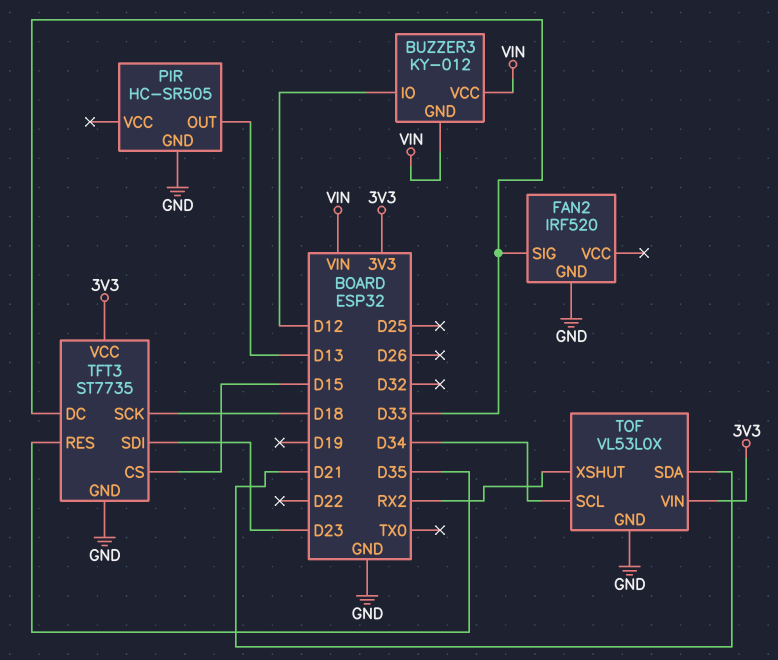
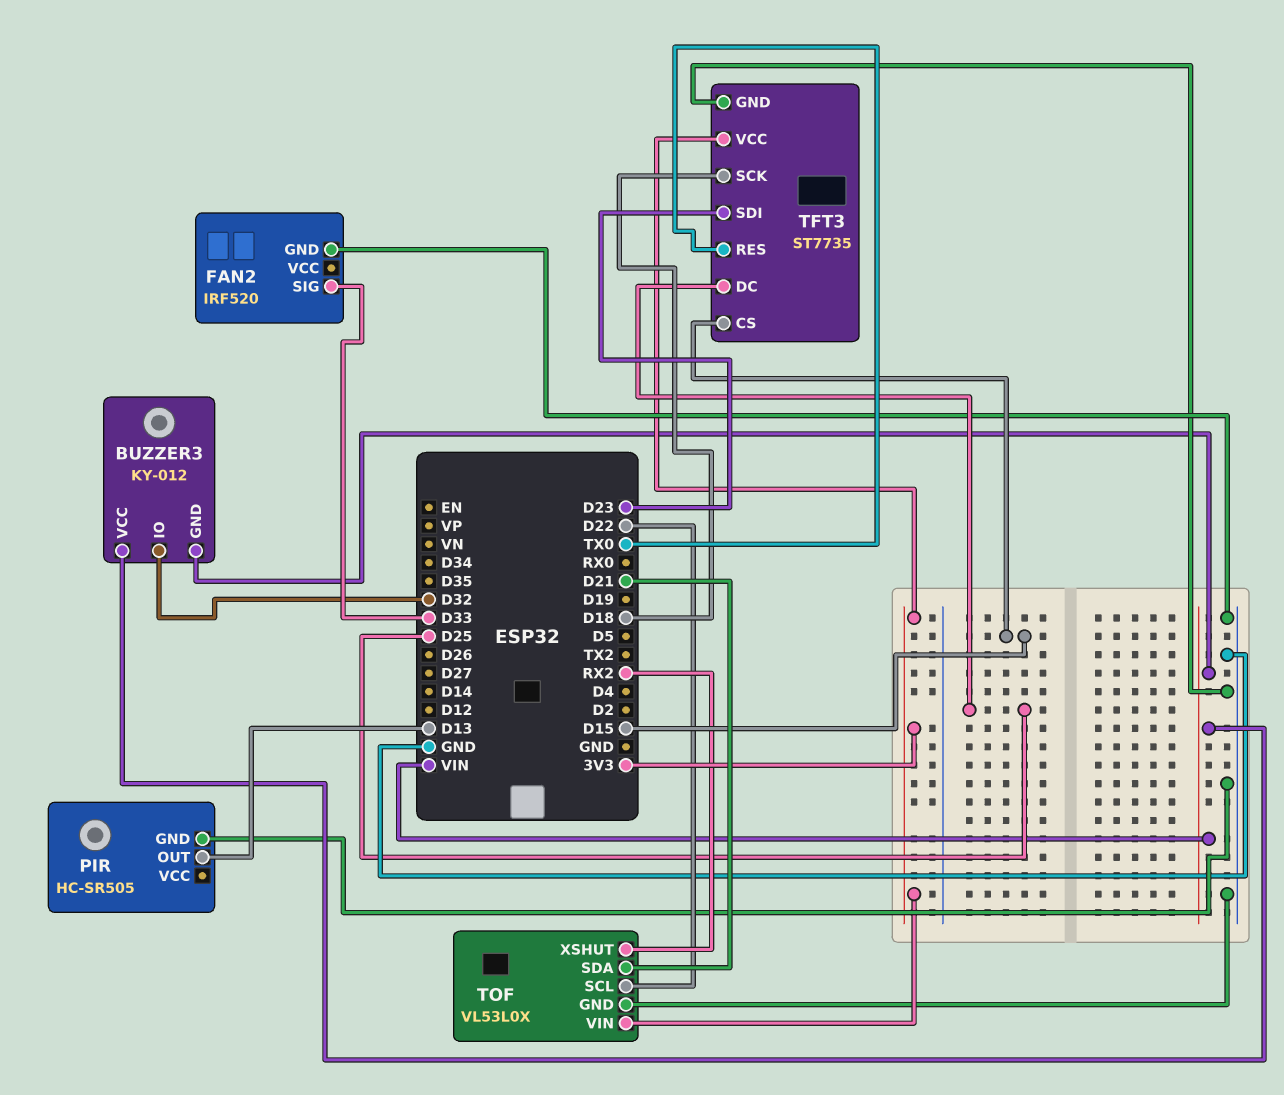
BUZZER3 pin IO: D12 -> D32
TFT3 pin DC: D33 -> D25
TFT3 pin RES: D35 -> TX0
TOF pin SCL: D34 -> D22

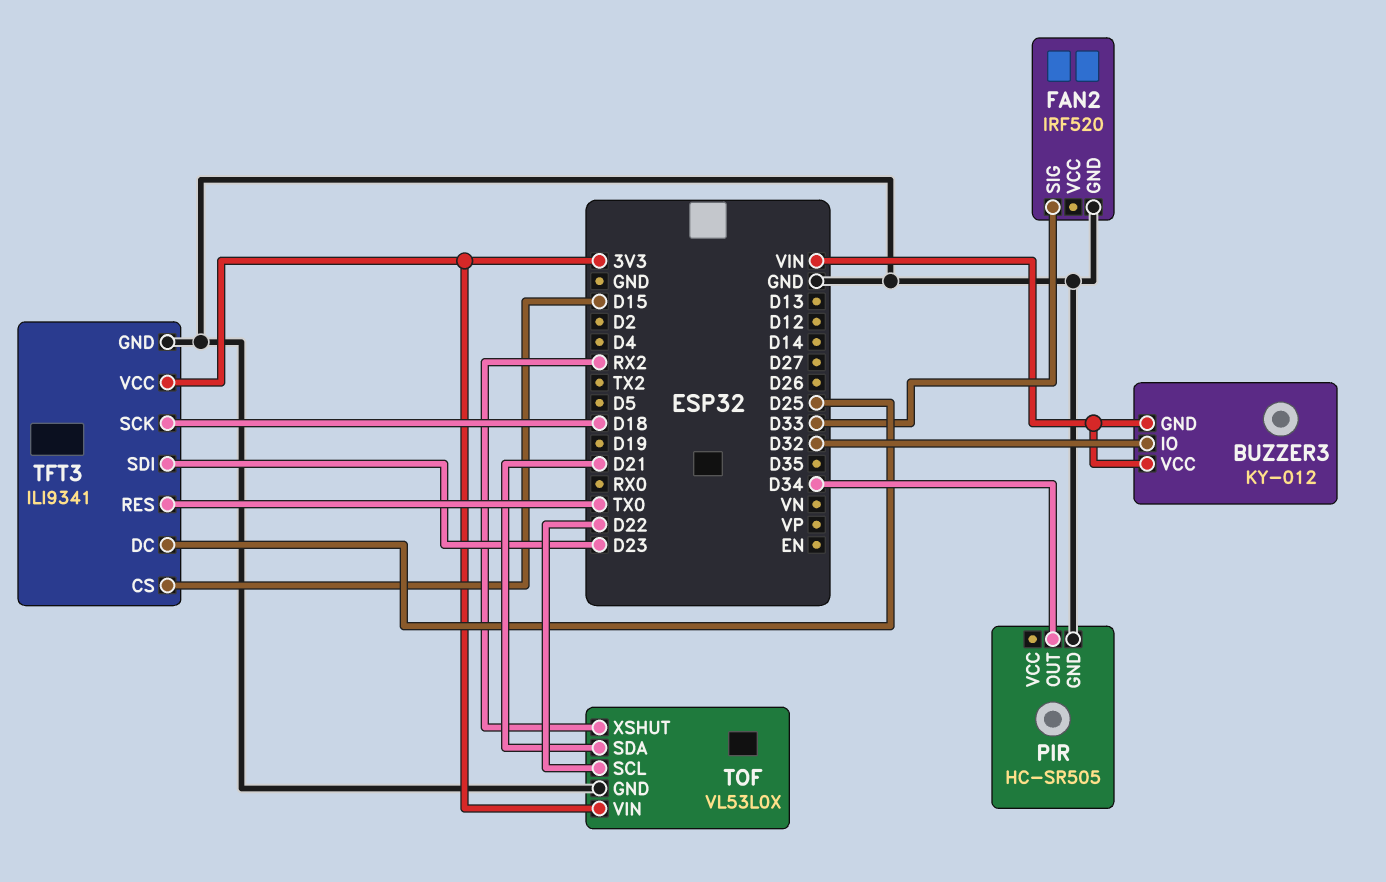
PIR pin OUT: D13 -> D34
TFT3: ST7735 -> ILI9341

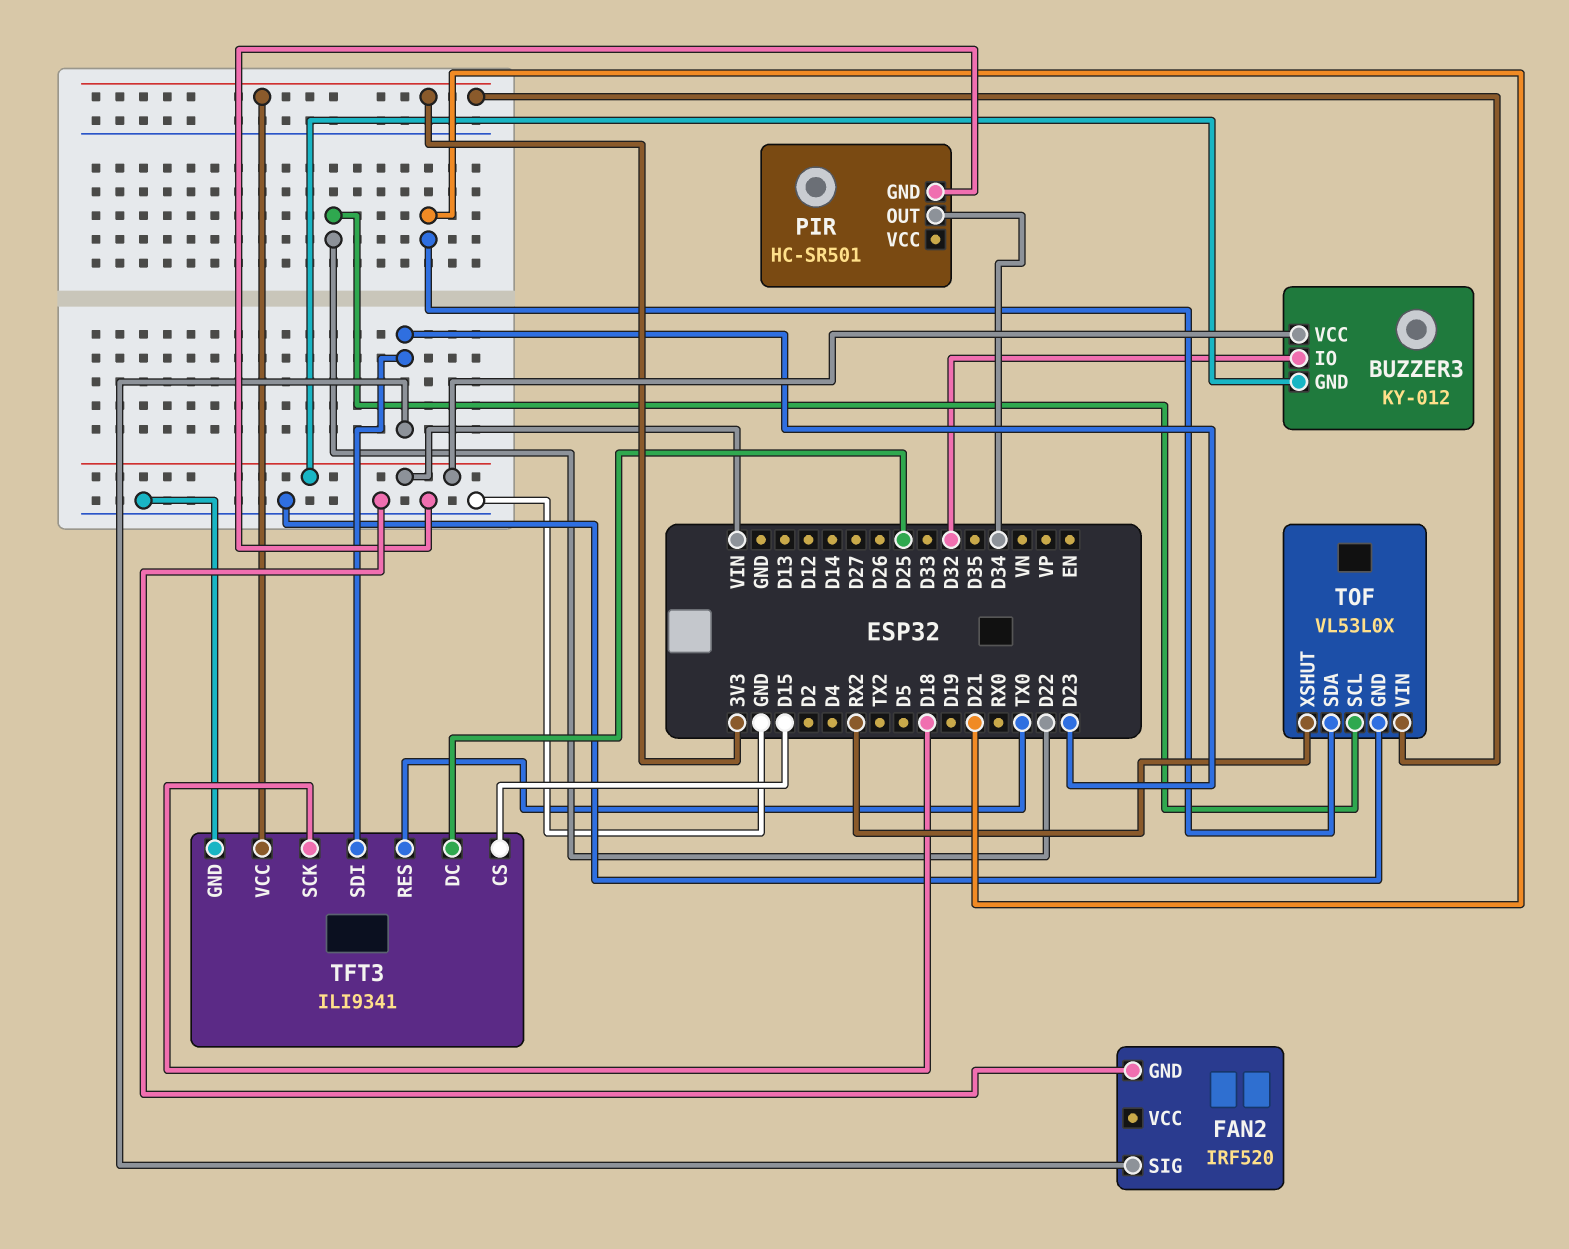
FAN2 pin SIG: D33 -> D23
PIR: HC-SR505 -> HC-SR501

